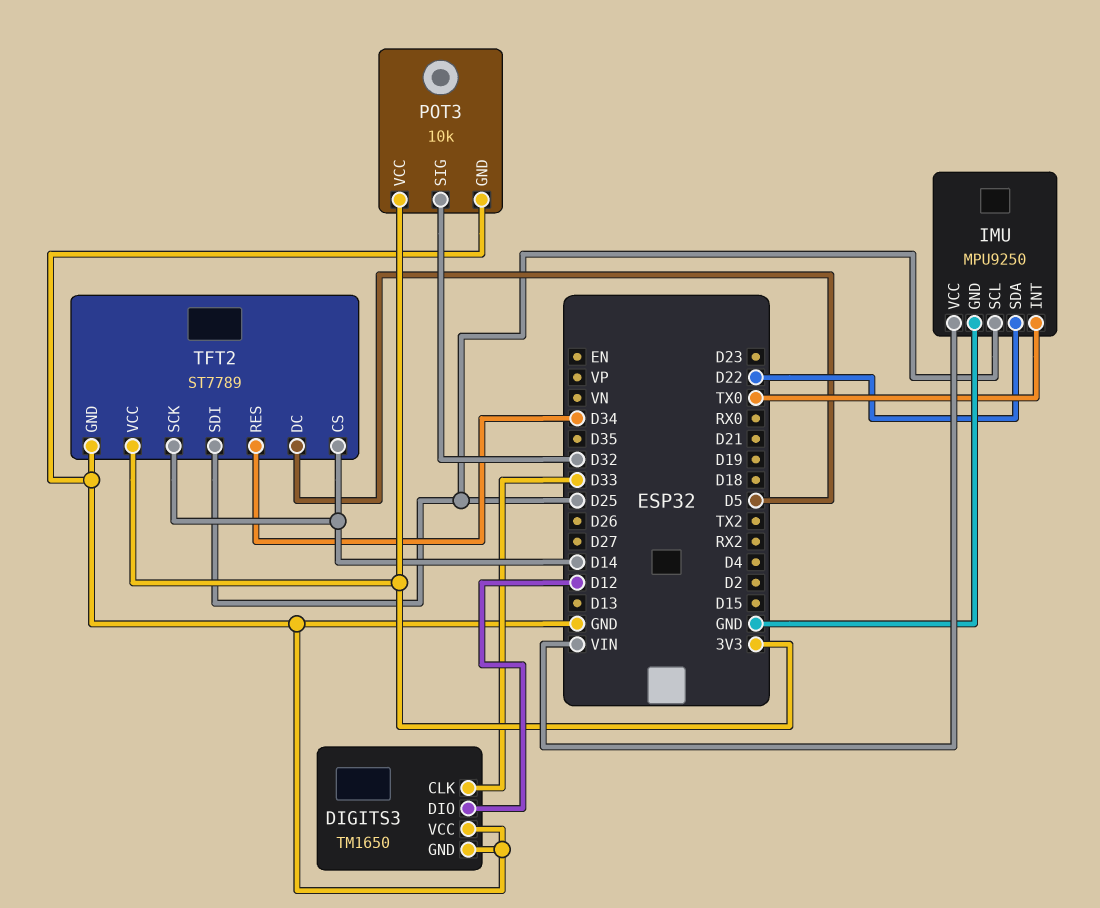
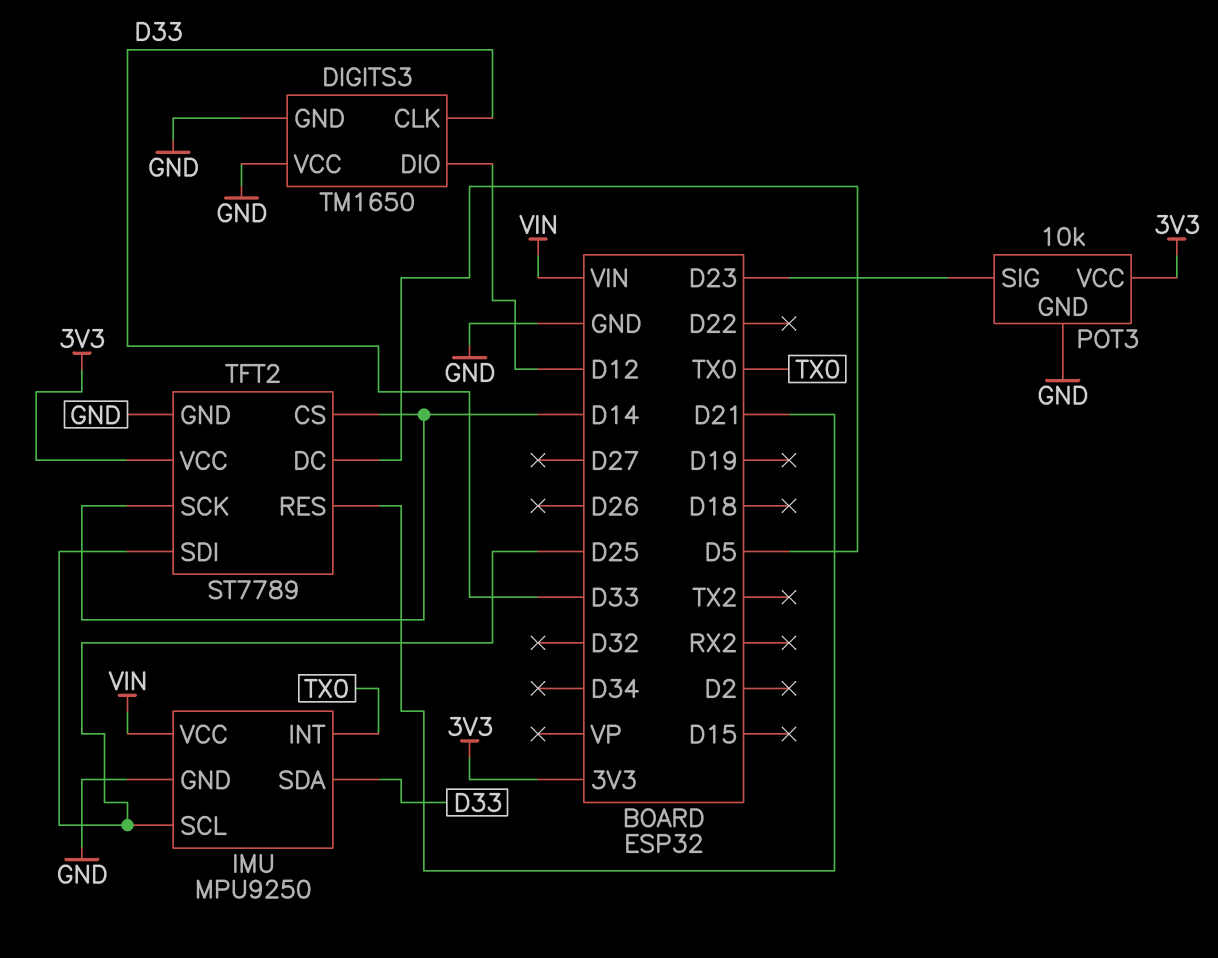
IMU pin SDA: D22 -> D33
POT3 pin SIG: D32 -> D23
TFT2 pin RES: D34 -> D21

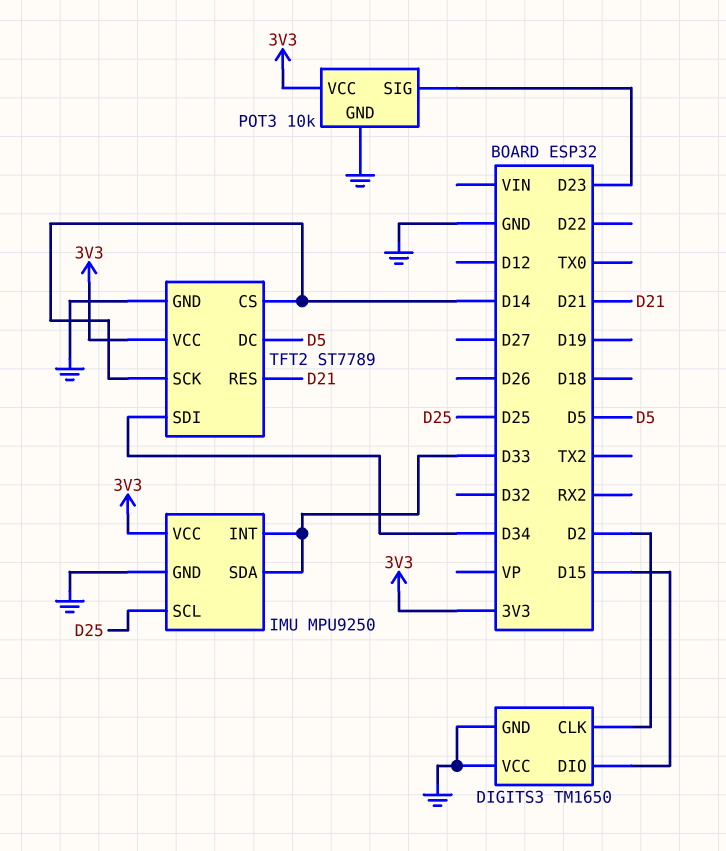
DIGITS3 pin CLK: D33 -> D2
DIGITS3 pin DIO: D12 -> D15
IMU pin INT: TX0 -> D33
IMU pin VCC: VIN -> 3V3
TFT2 pin SDI: D25 -> D34

